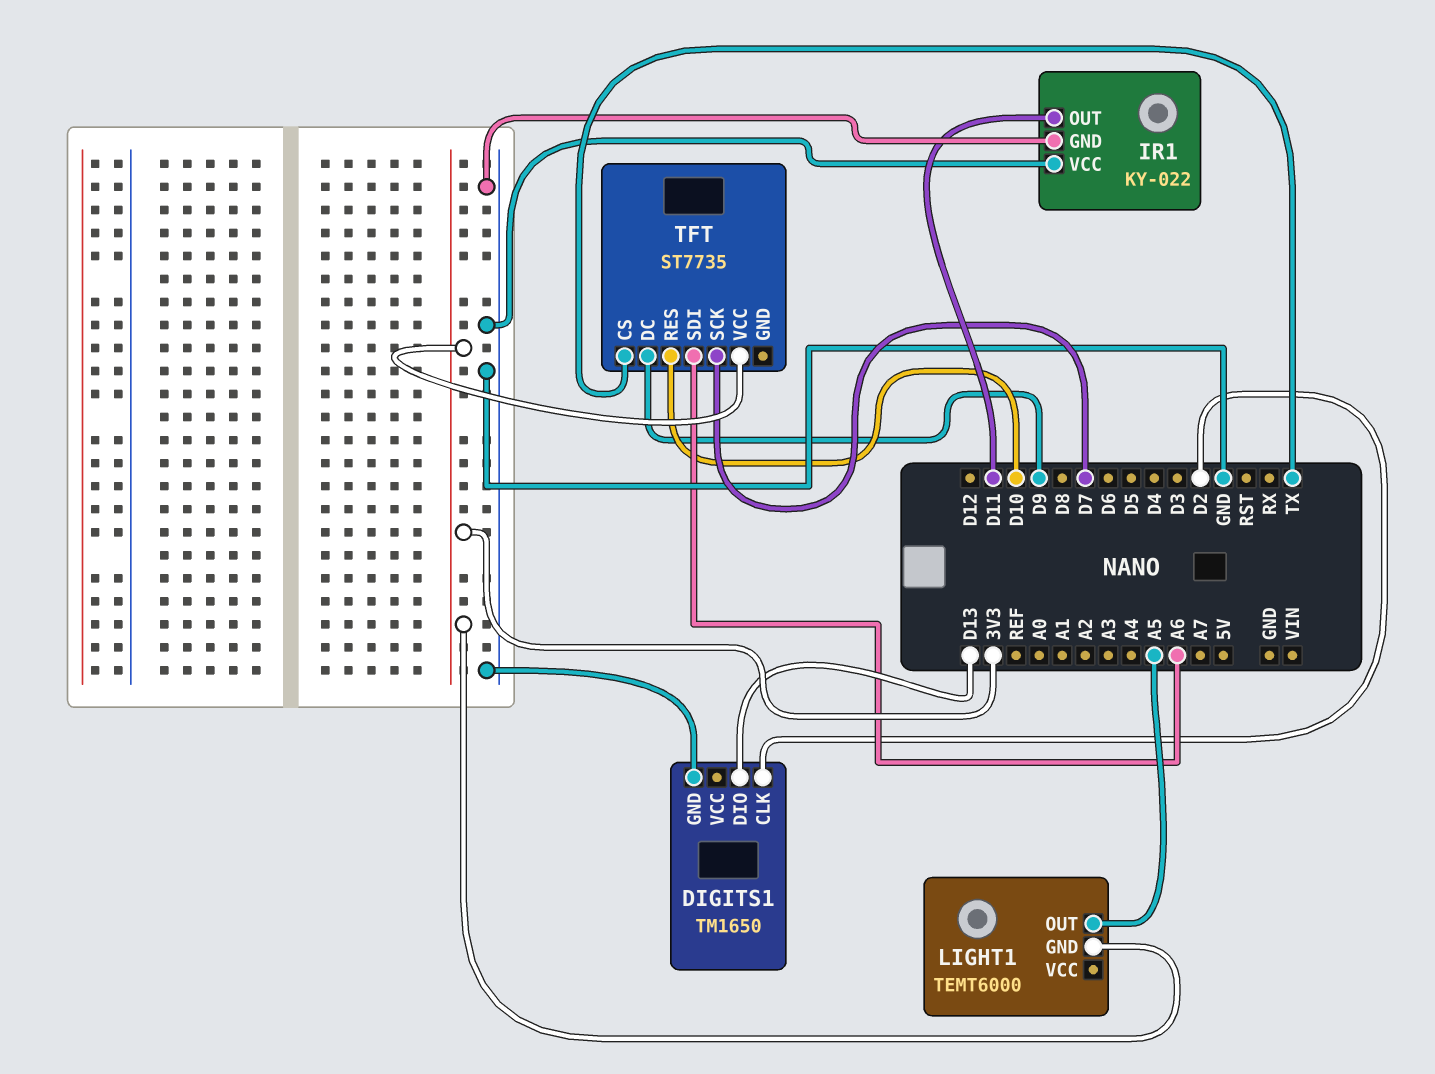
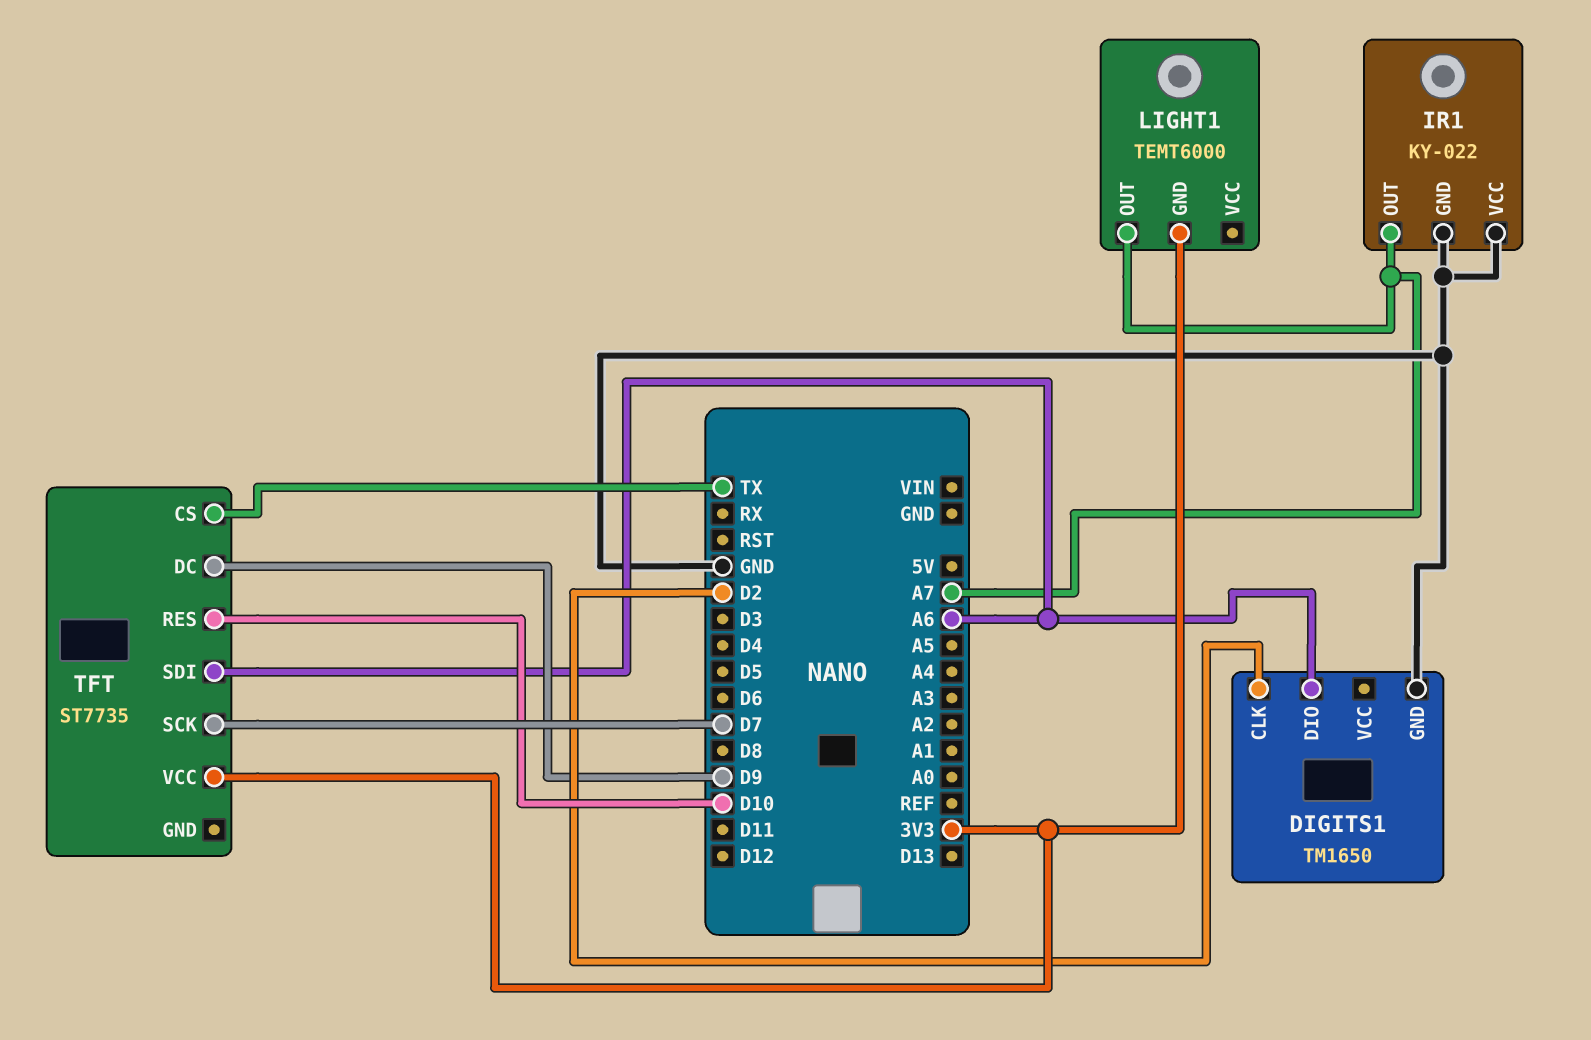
DIGITS1 pin DIO: D13 -> A6
IR1 pin OUT: D11 -> A7
LIGHT1 pin OUT: A5 -> A7

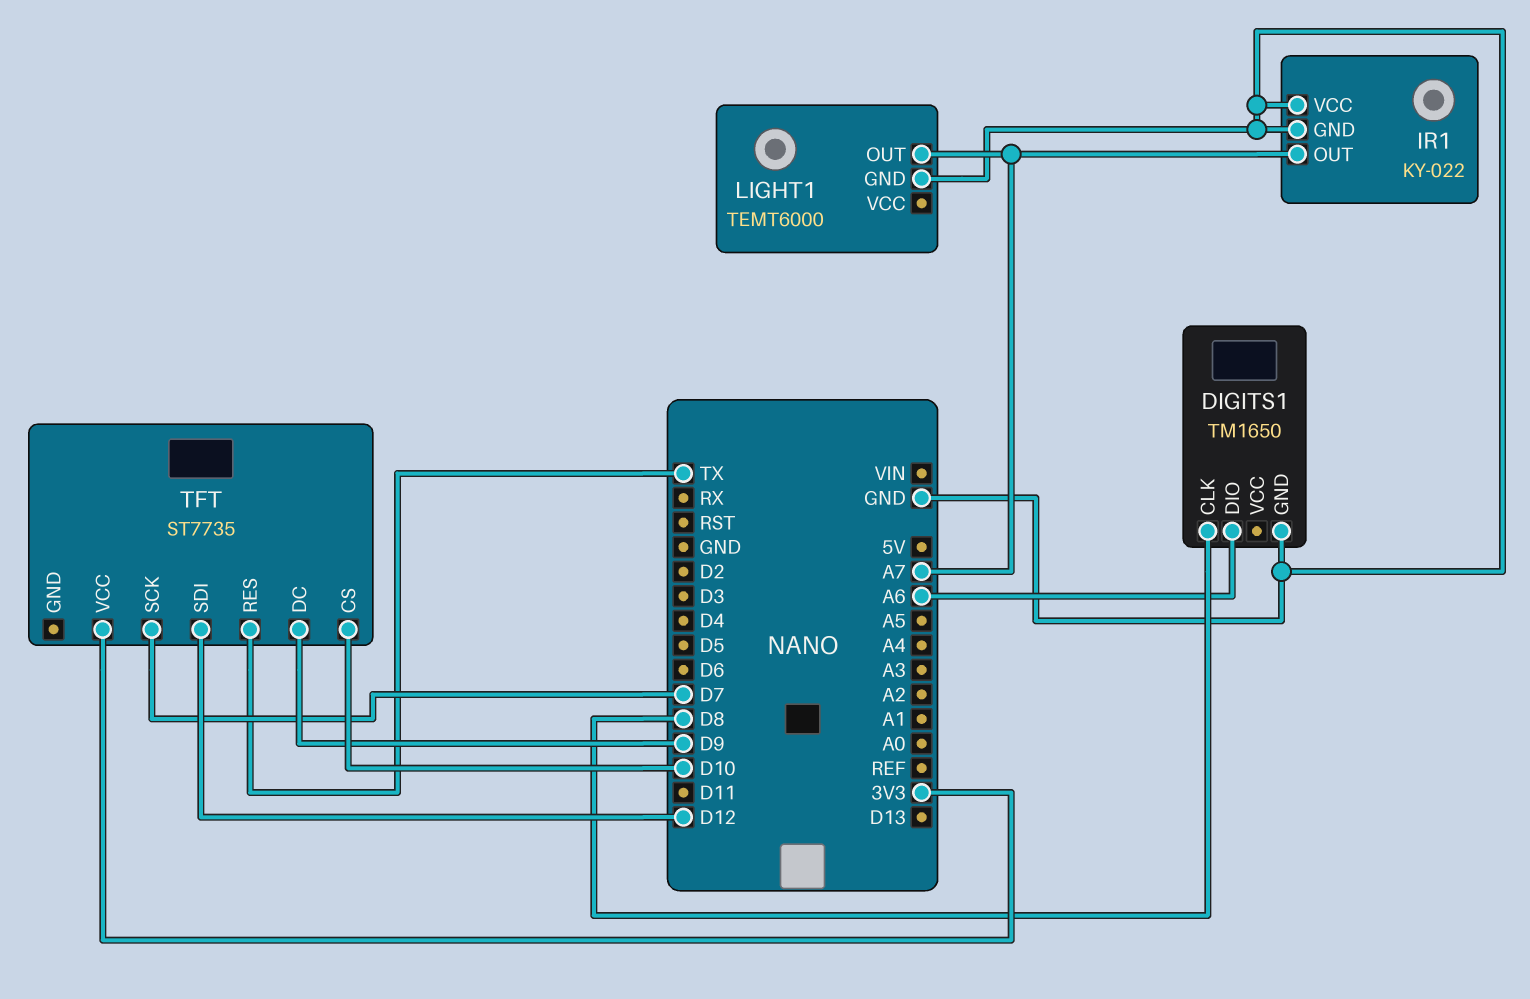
DIGITS1 pin CLK: D2 -> D8
LIGHT1 pin GND: 3V3 -> GND
TFT pin CS: TX -> D10
TFT pin RES: D10 -> TX
TFT pin SDI: A6 -> D12

